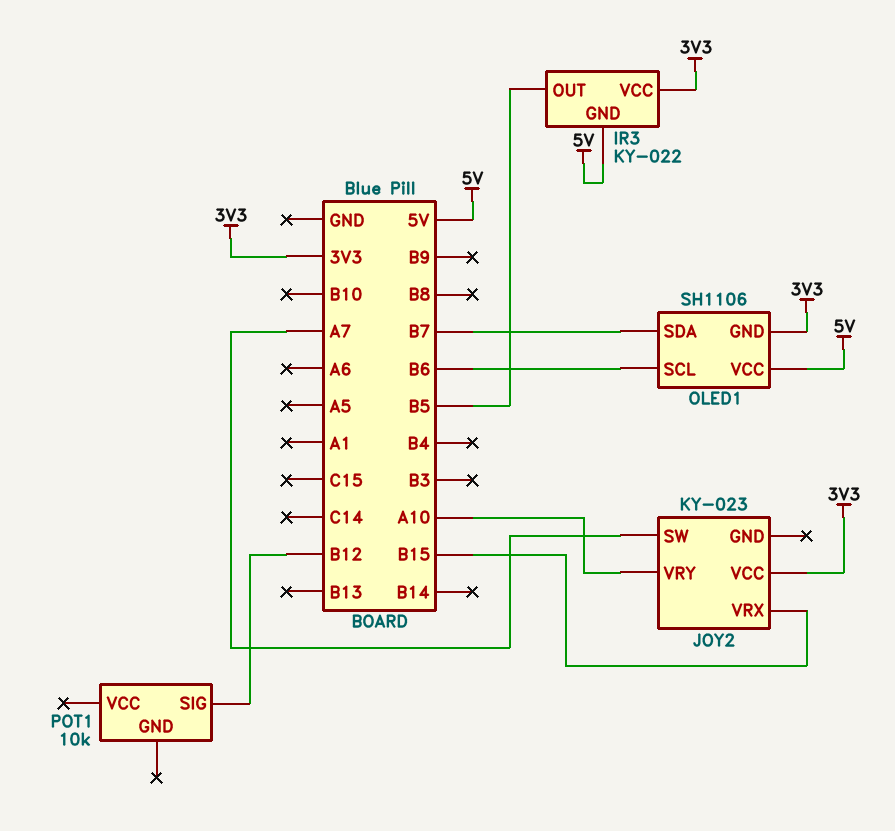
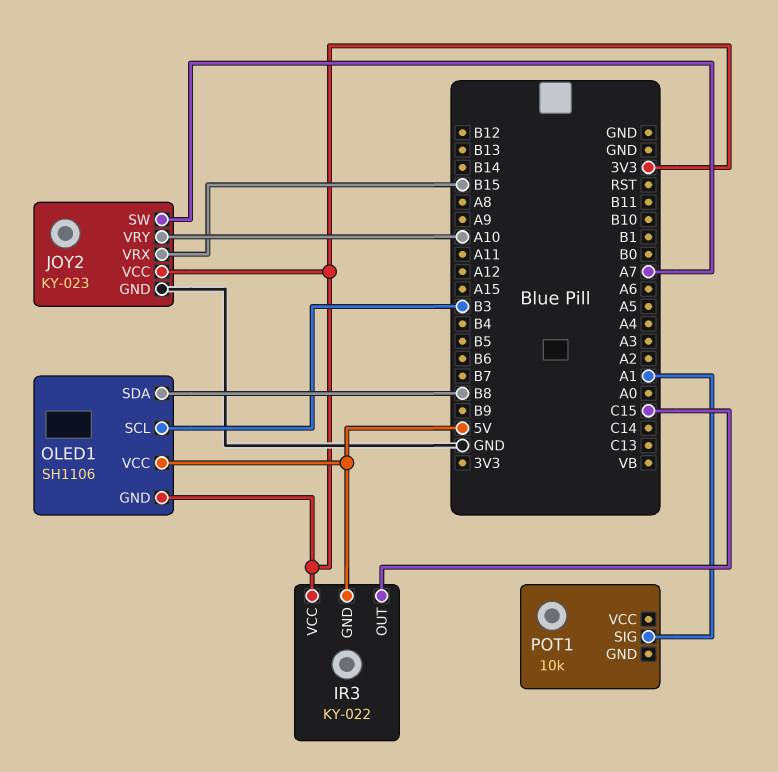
IR3 pin OUT: B5 -> C15
JOY2 pin GND: none -> GND
OLED1 pin SCL: B6 -> B3
OLED1 pin SDA: B7 -> B8
POT1 pin SIG: B12 -> A1

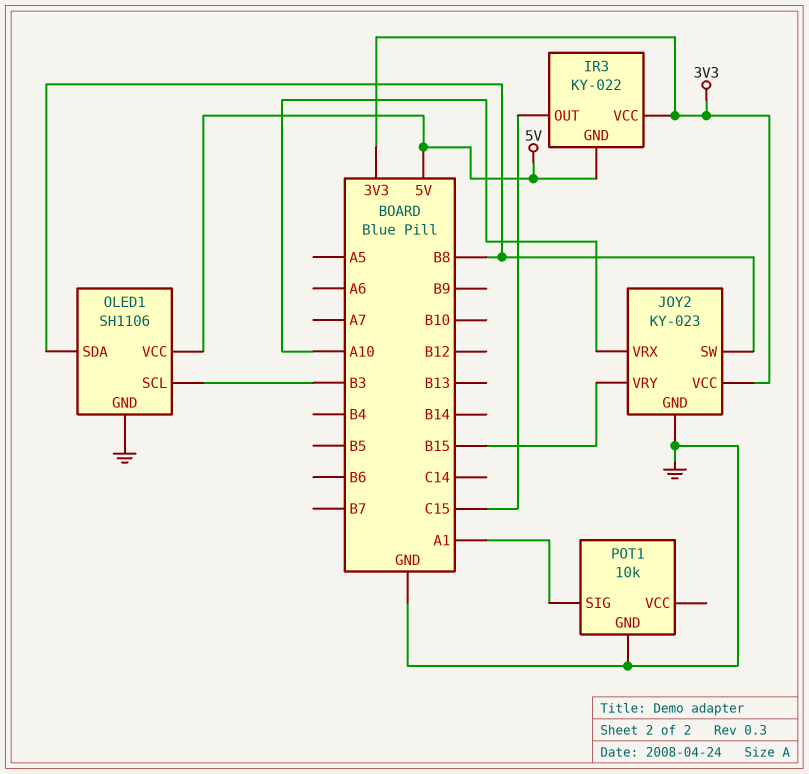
JOY2 pin SW: A7 -> B8
JOY2 pin VRX: B15 -> A10
JOY2 pin VRY: A10 -> B15
OLED1 pin GND: 3V3 -> GND
POT1 pin GND: none -> GND

